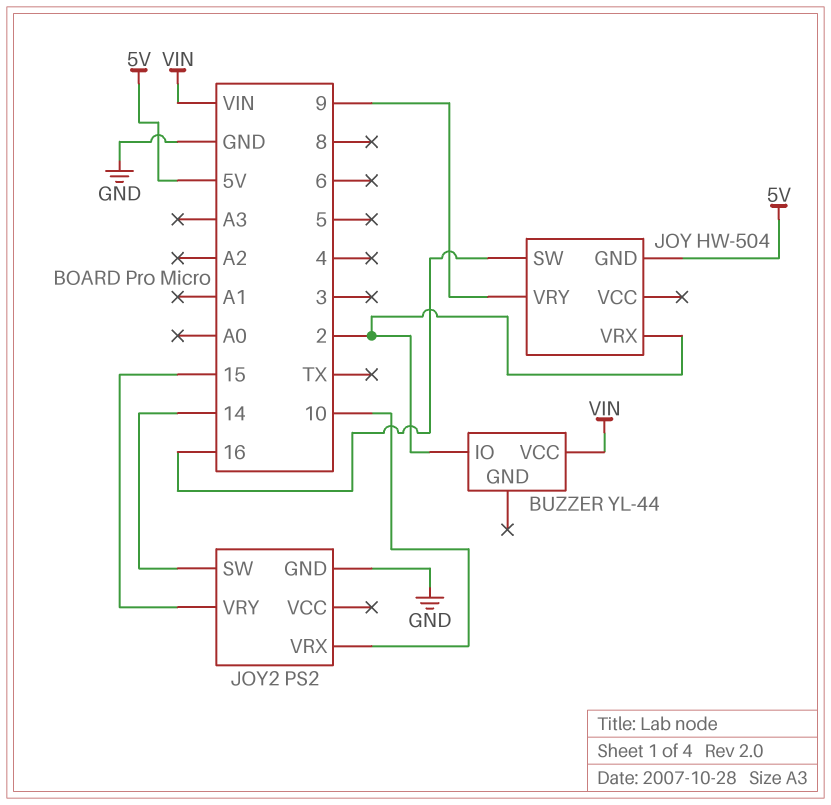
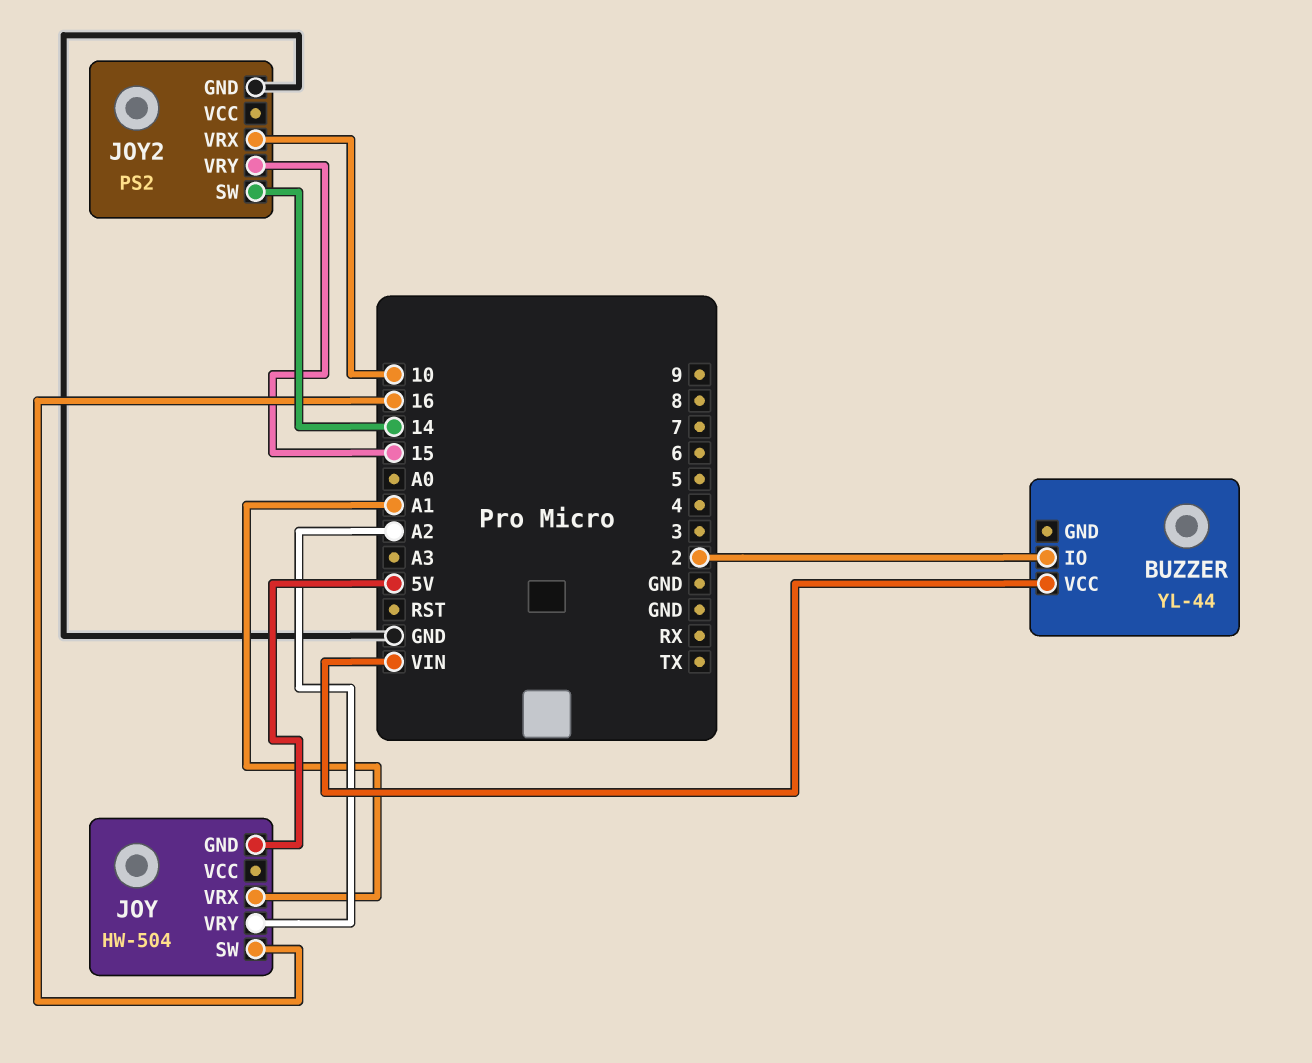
JOY pin VRX: 2 -> A1
JOY pin VRY: 9 -> A2

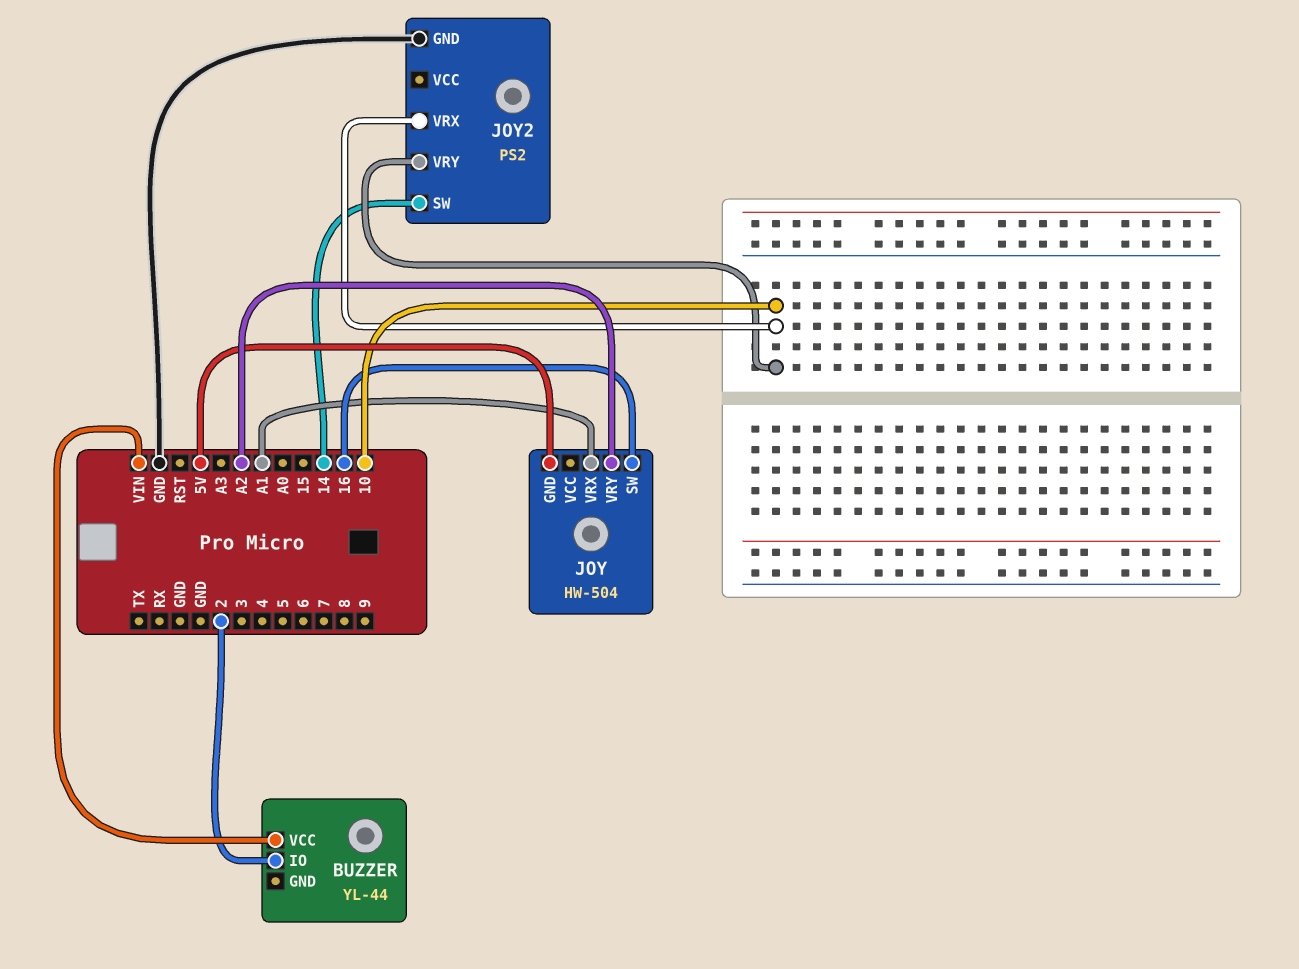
JOY2 pin VRY: 15 -> 10

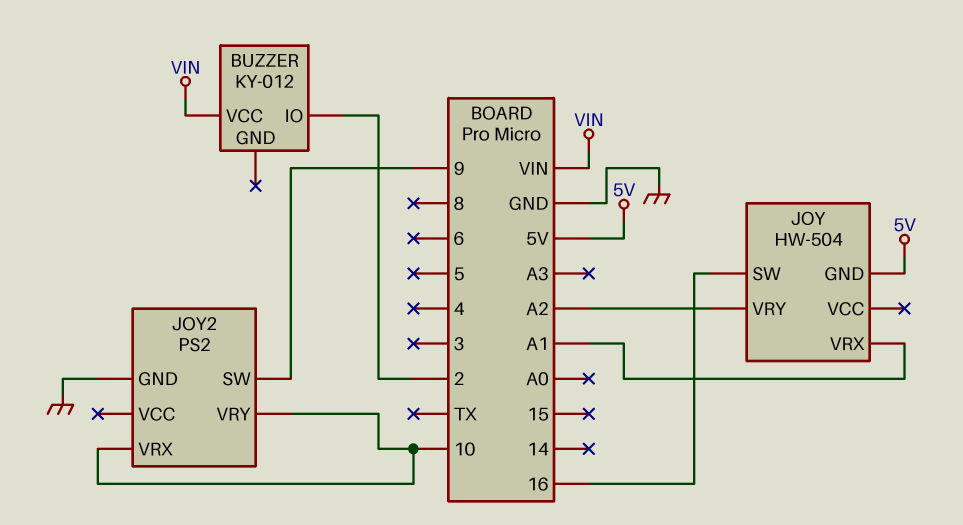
BUZZER: YL-44 -> KY-012
JOY2 pin SW: 14 -> 9

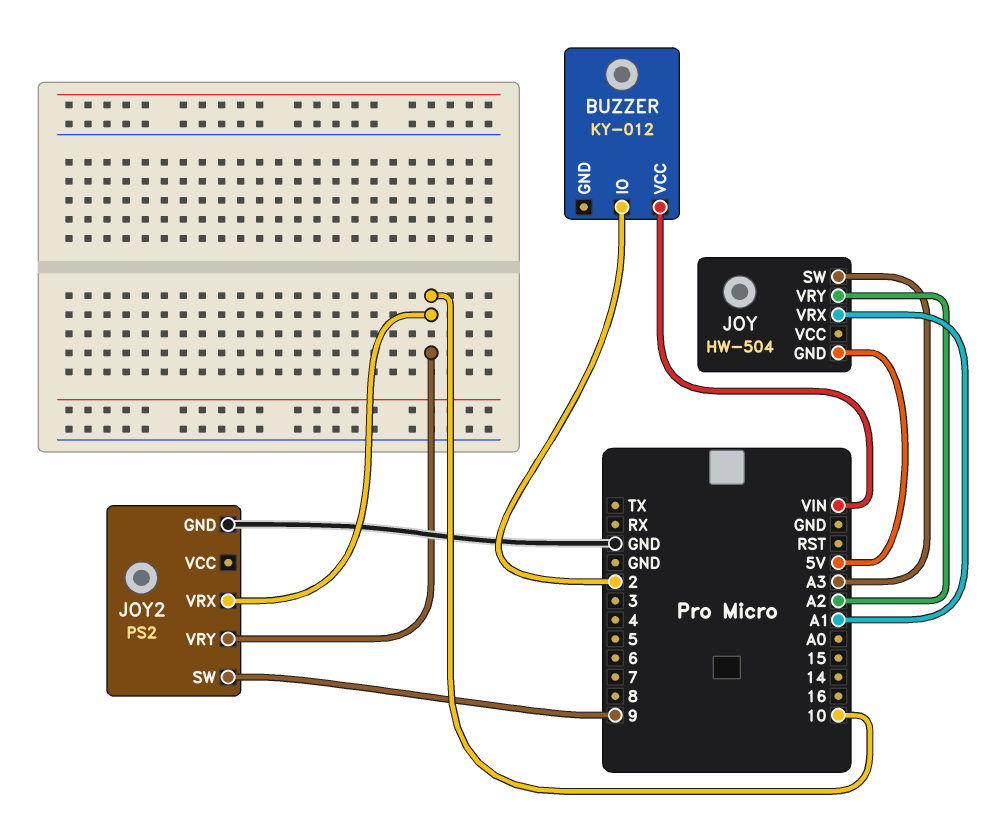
JOY pin SW: 16 -> A3

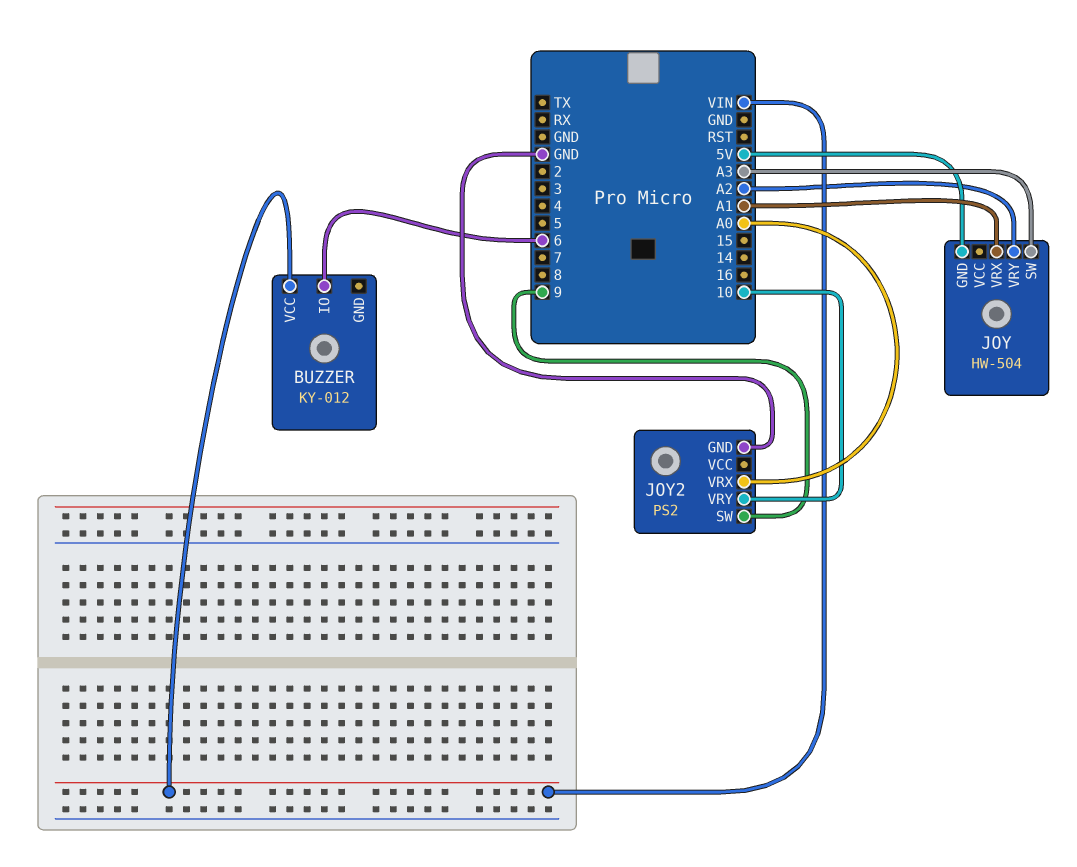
BUZZER pin IO: 2 -> 6
JOY2 pin VRX: 10 -> A0

